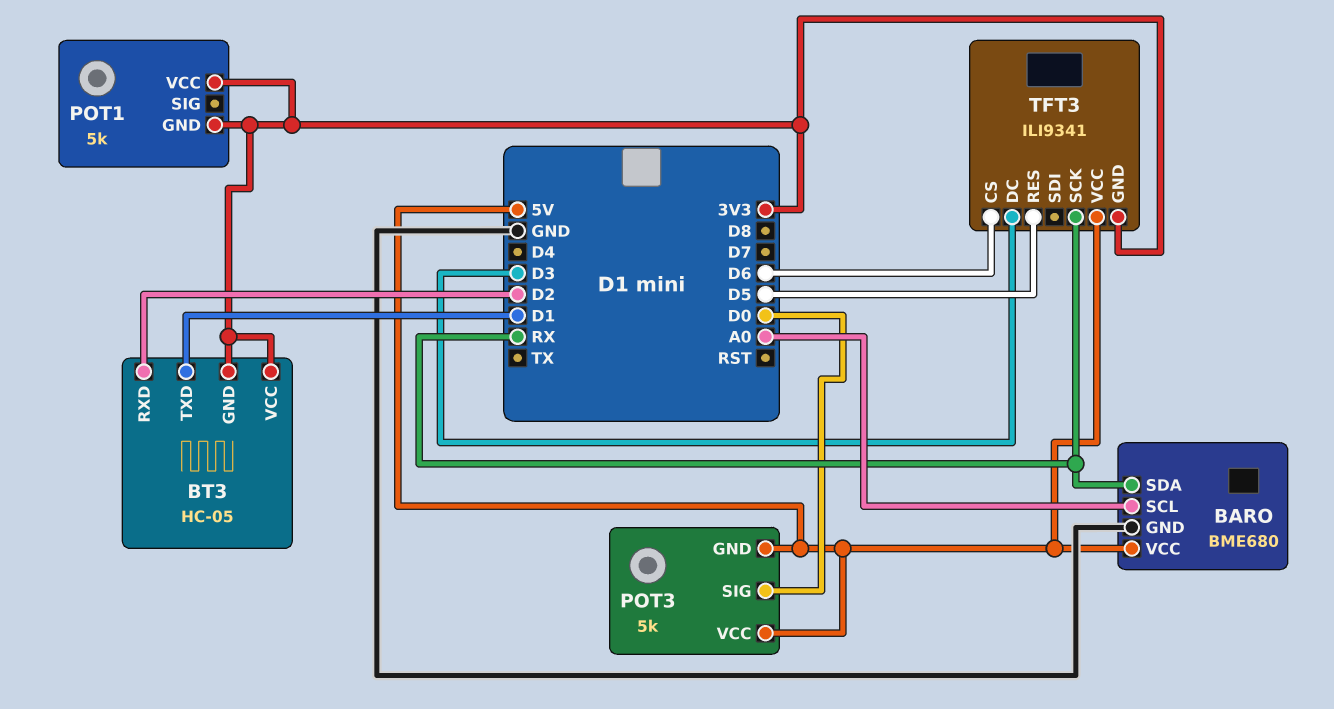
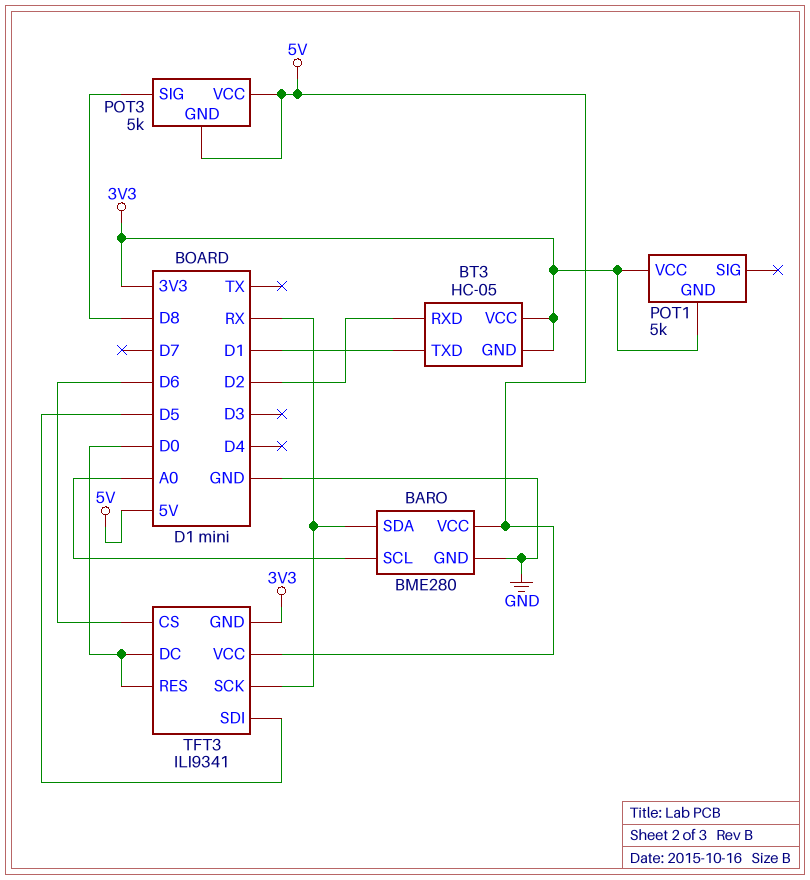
BARO: BME680 -> BME280
POT3 pin SIG: D0 -> D8
TFT3 pin DC: D3 -> D0
TFT3 pin RES: D5 -> D0
TFT3 pin SDI: none -> D5

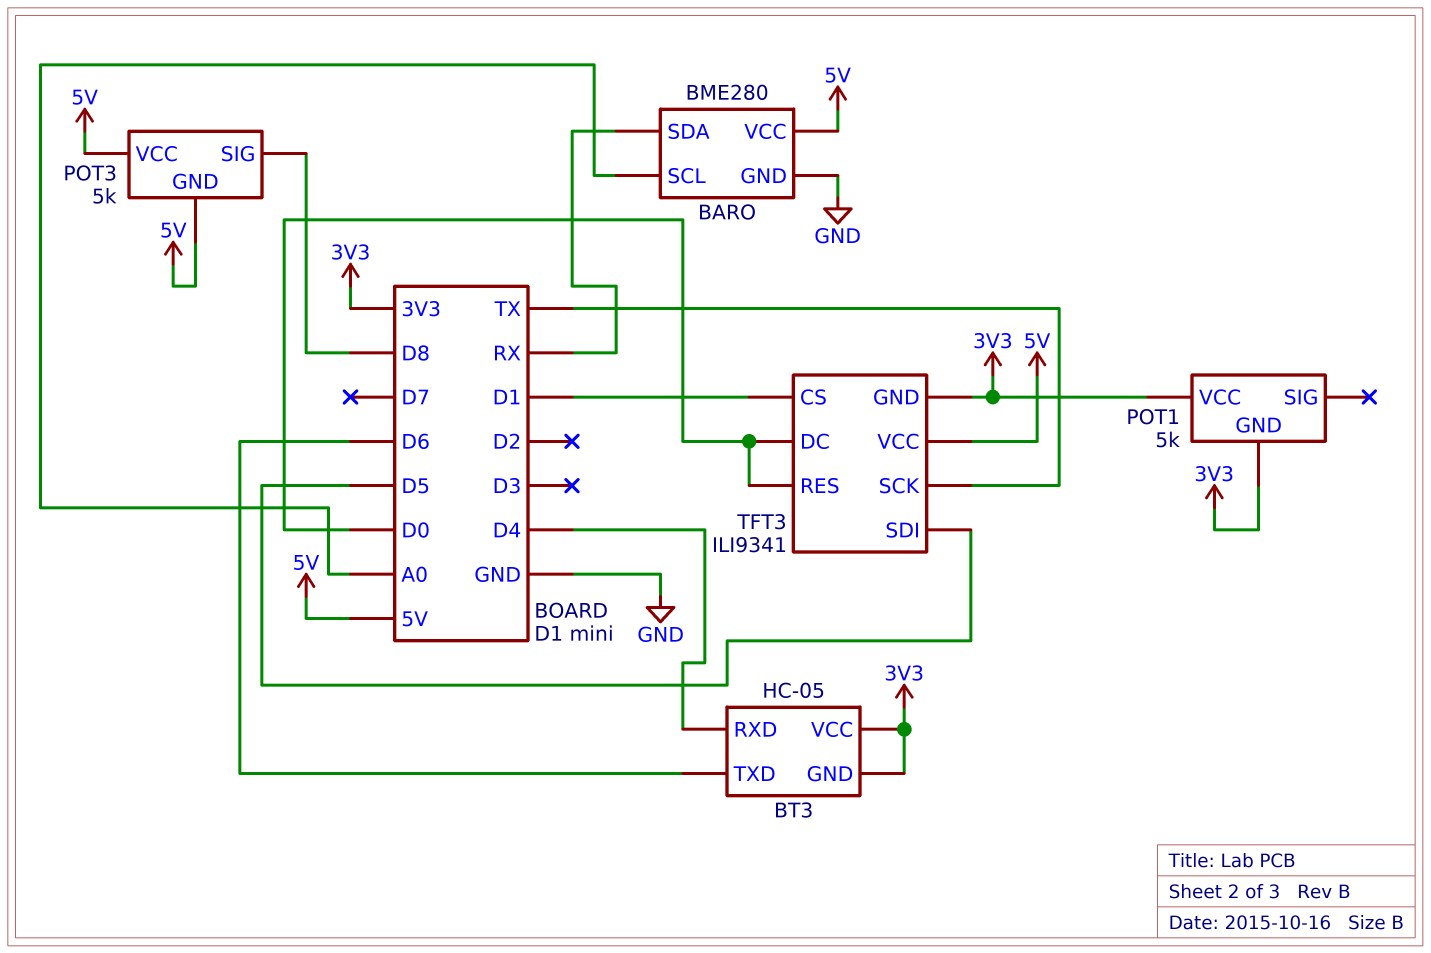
BT3 pin RXD: D2 -> D4
BT3 pin TXD: D1 -> D6
TFT3 pin CS: D6 -> D1
TFT3 pin SCK: RX -> TX

